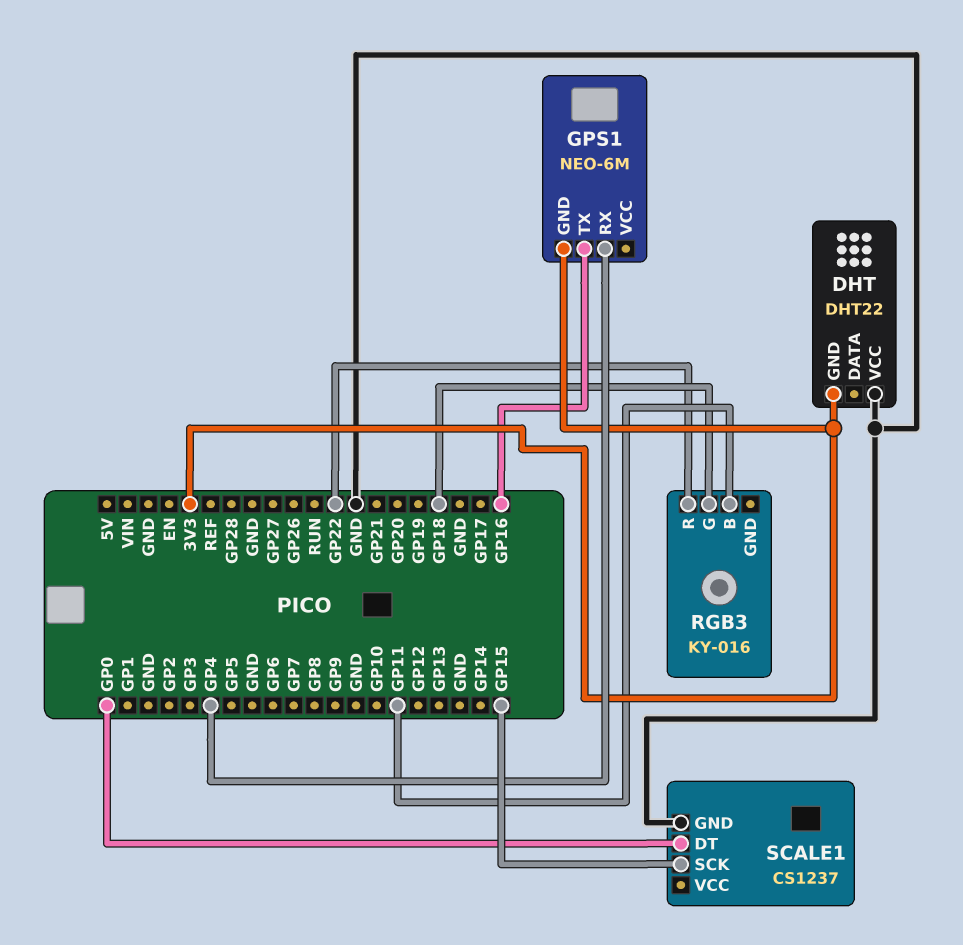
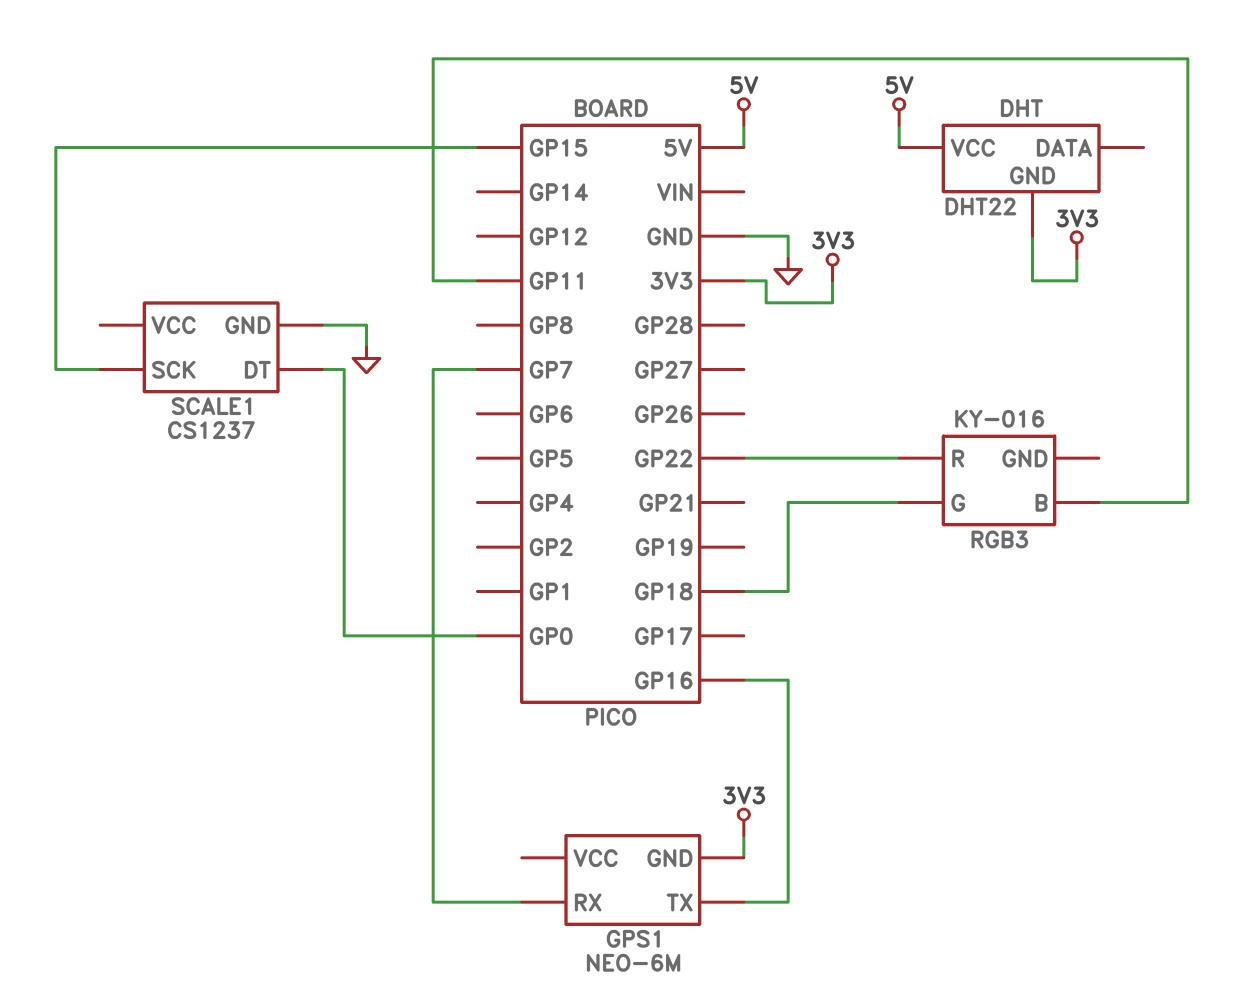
DHT pin VCC: GND -> 5V
GPS1 pin RX: GP4 -> GP7

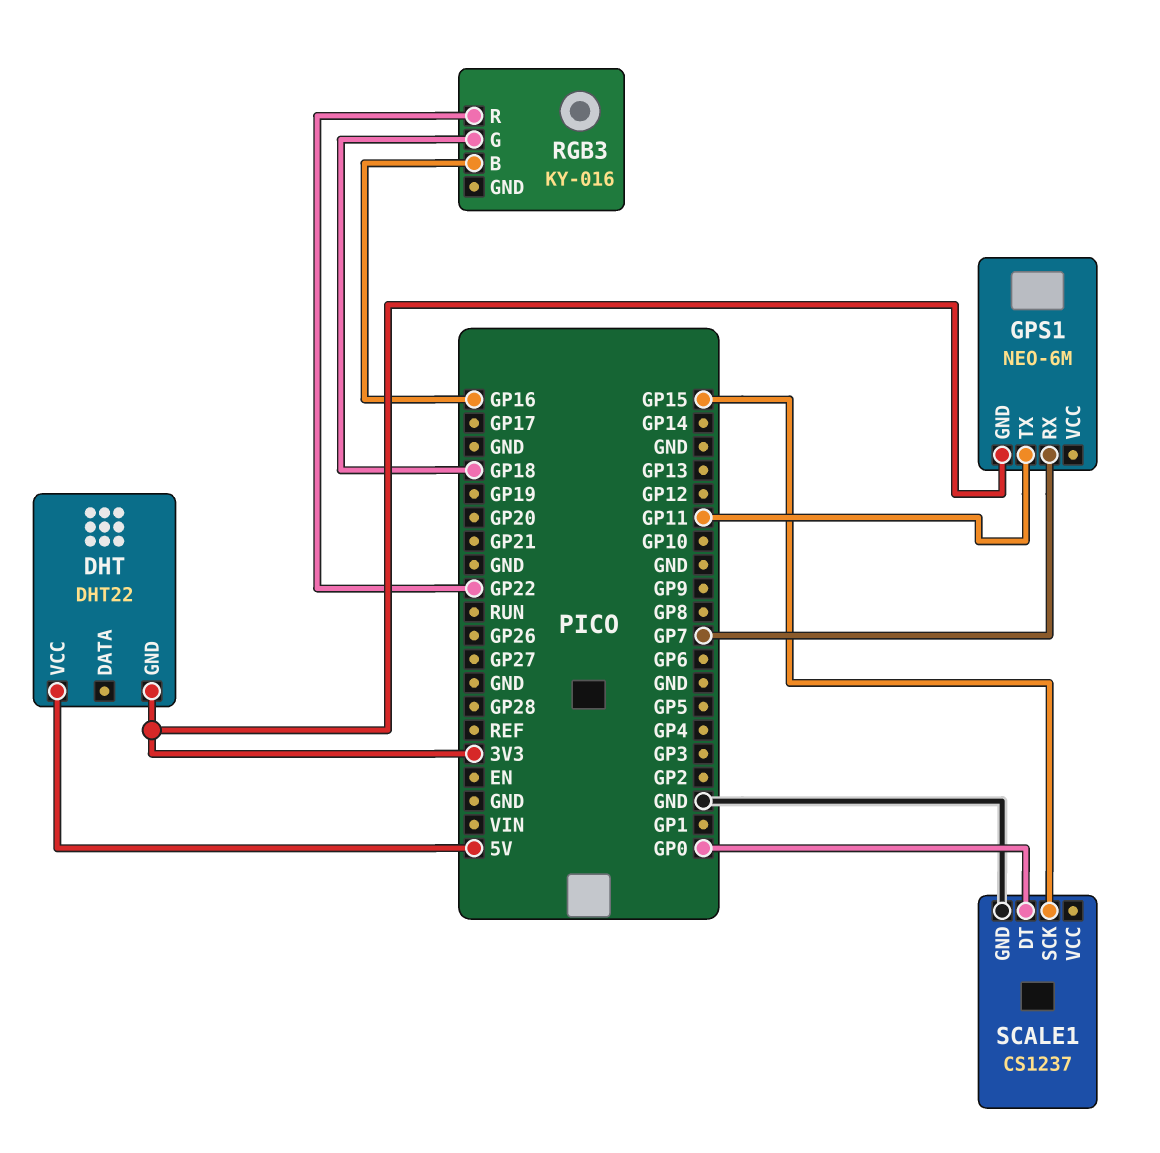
GPS1 pin TX: GP16 -> GP11
RGB3 pin B: GP11 -> GP16

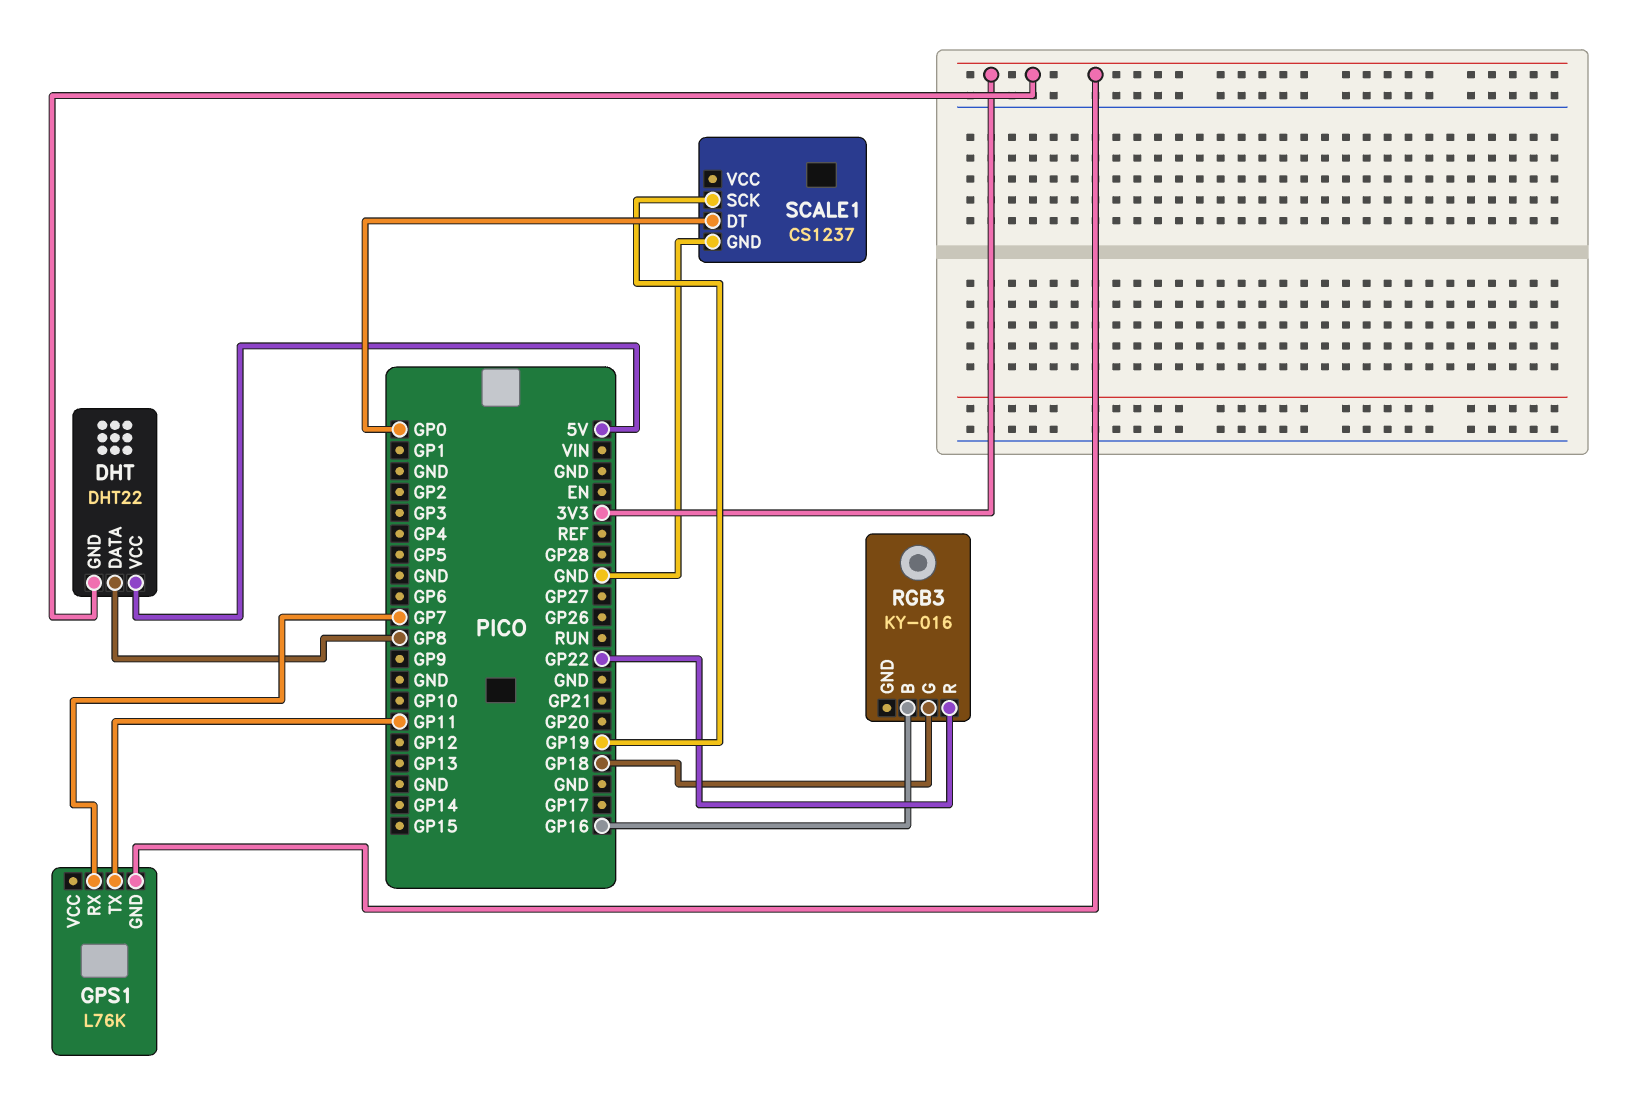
DHT pin DATA: none -> GP8
GPS1: NEO-6M -> L76K
SCALE1 pin SCK: GP15 -> GP19

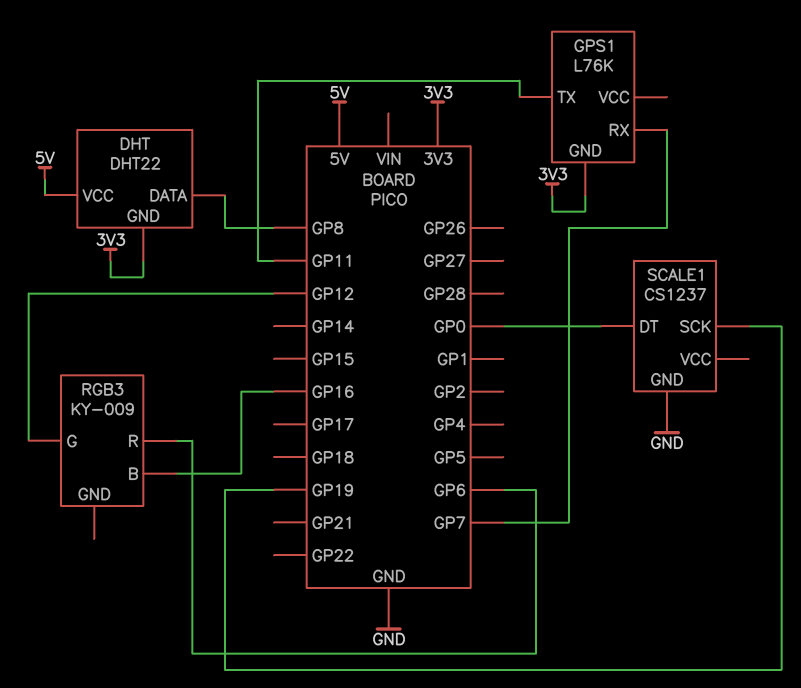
RGB3: KY-016 -> KY-009
RGB3 pin G: GP18 -> GP12
RGB3 pin R: GP22 -> GP6

